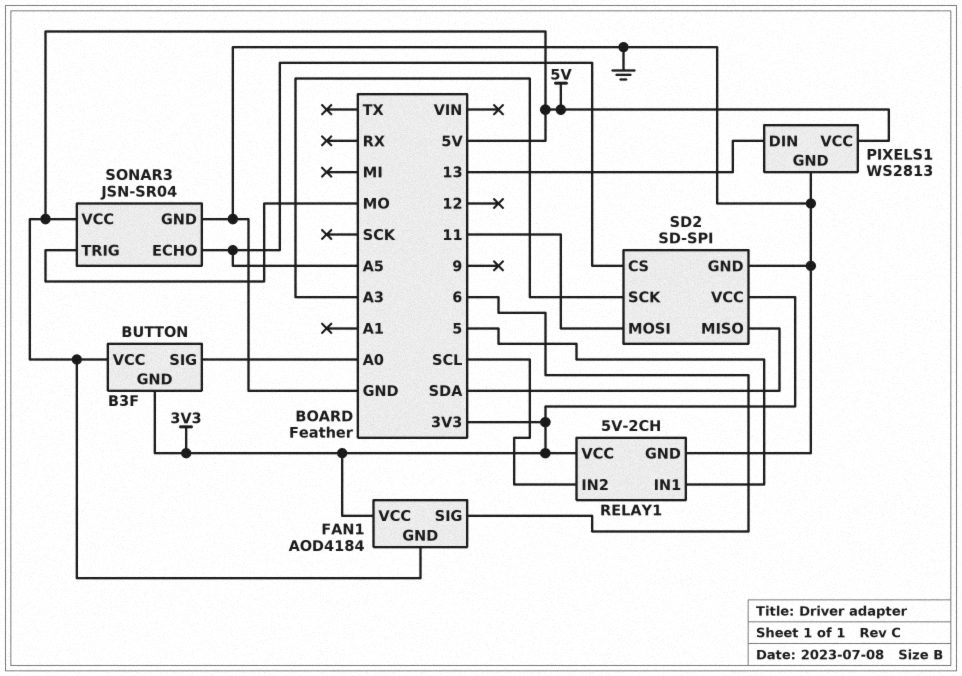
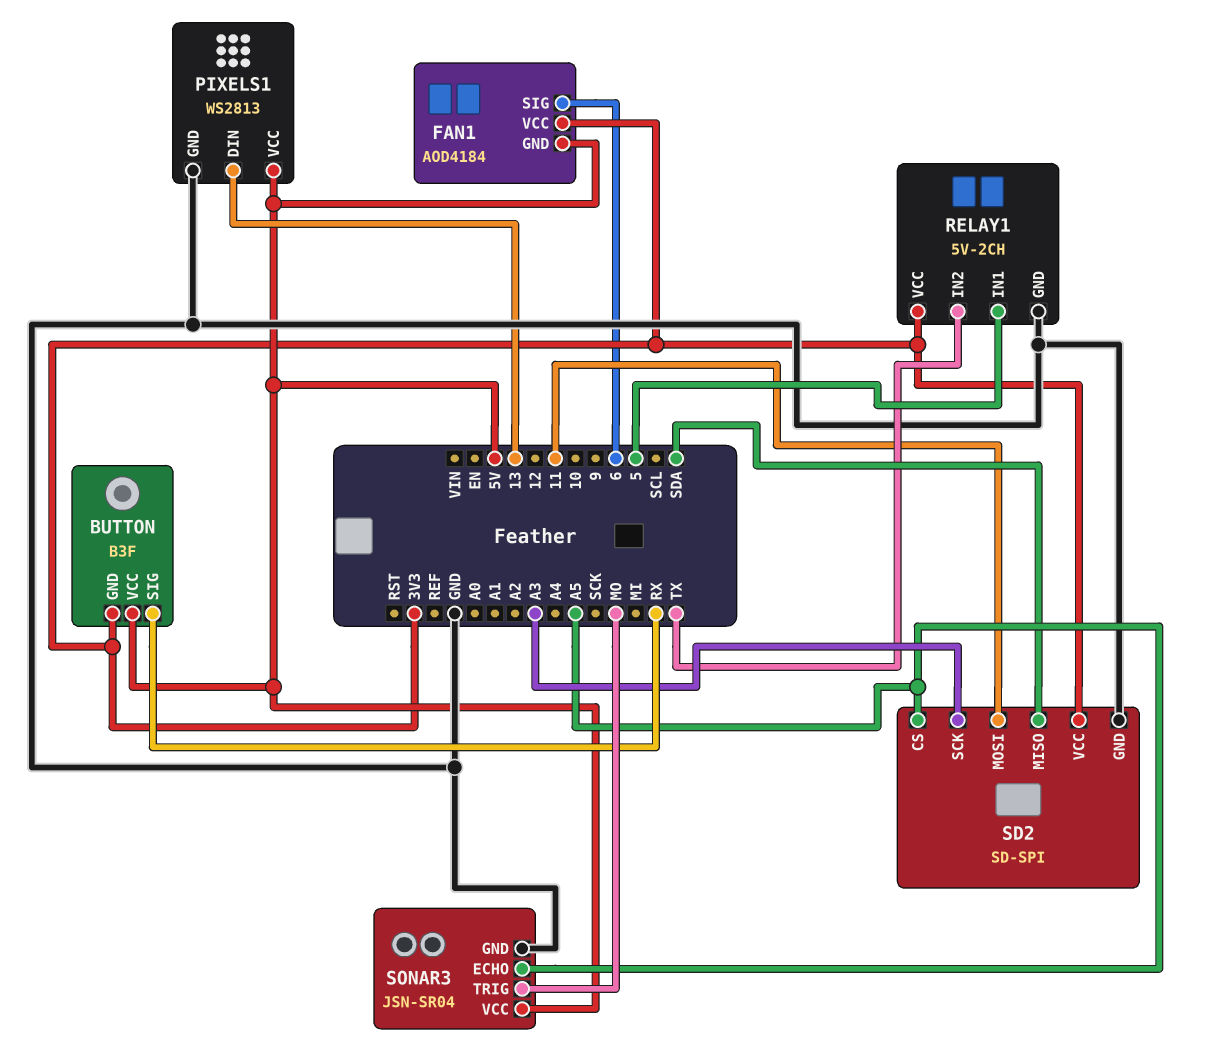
BUTTON pin SIG: A0 -> RX
RELAY1 pin IN2: SCL -> TX

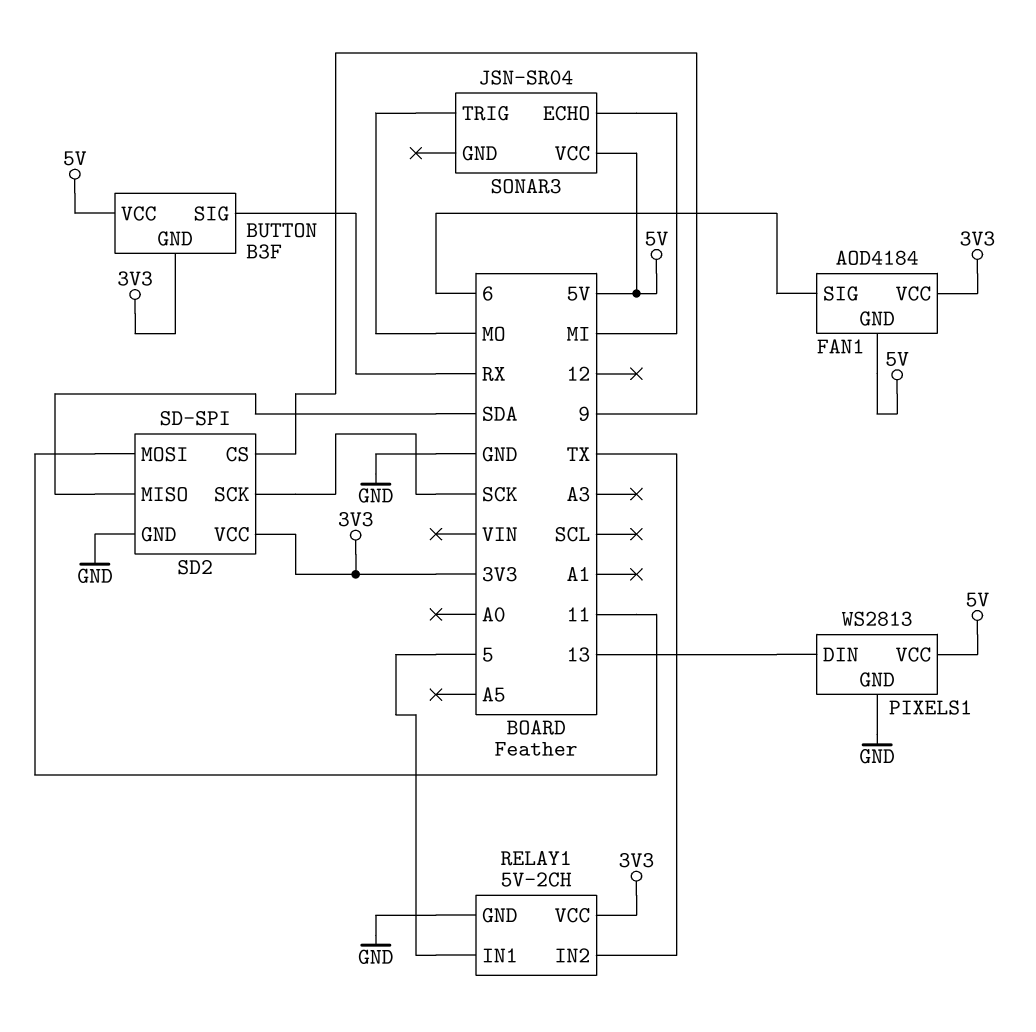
SD2 pin CS: A5 -> 9
SD2 pin SCK: A3 -> SCK
SONAR3 pin ECHO: A5 -> MI
SONAR3 pin GND: GND -> none

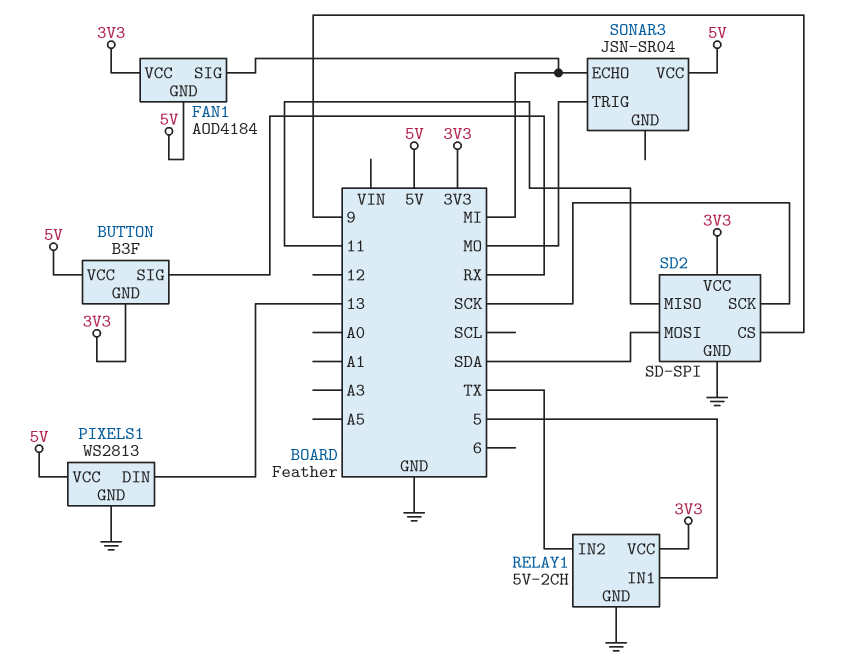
FAN1 pin SIG: 6 -> MI
SD2 pin MISO: SDA -> 11
SD2 pin MOSI: 11 -> SDA

